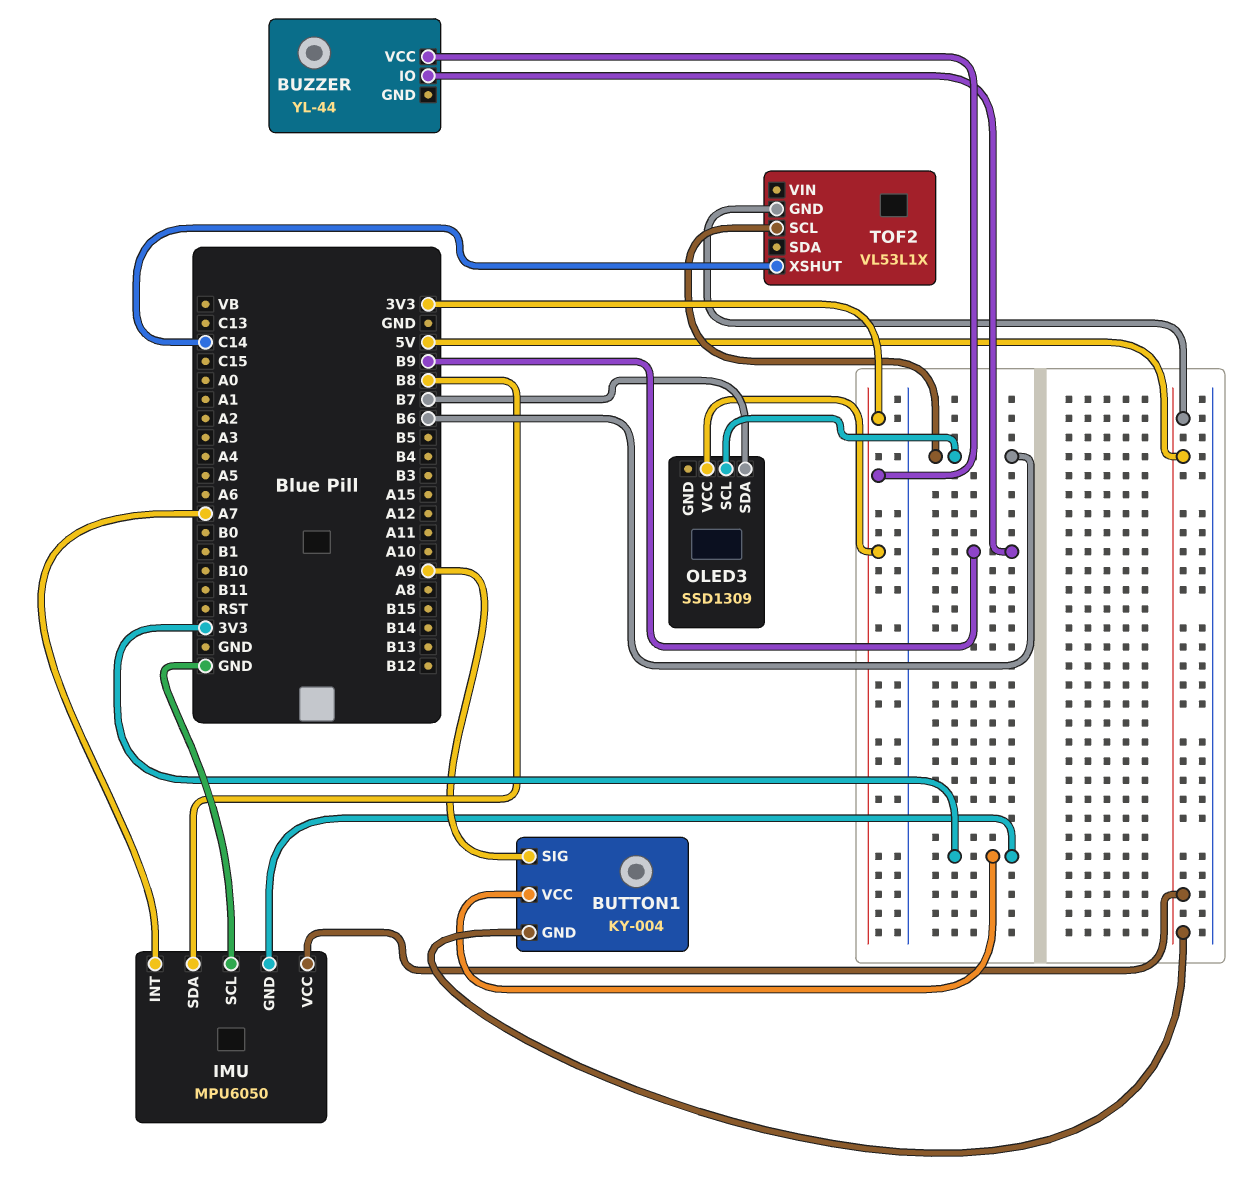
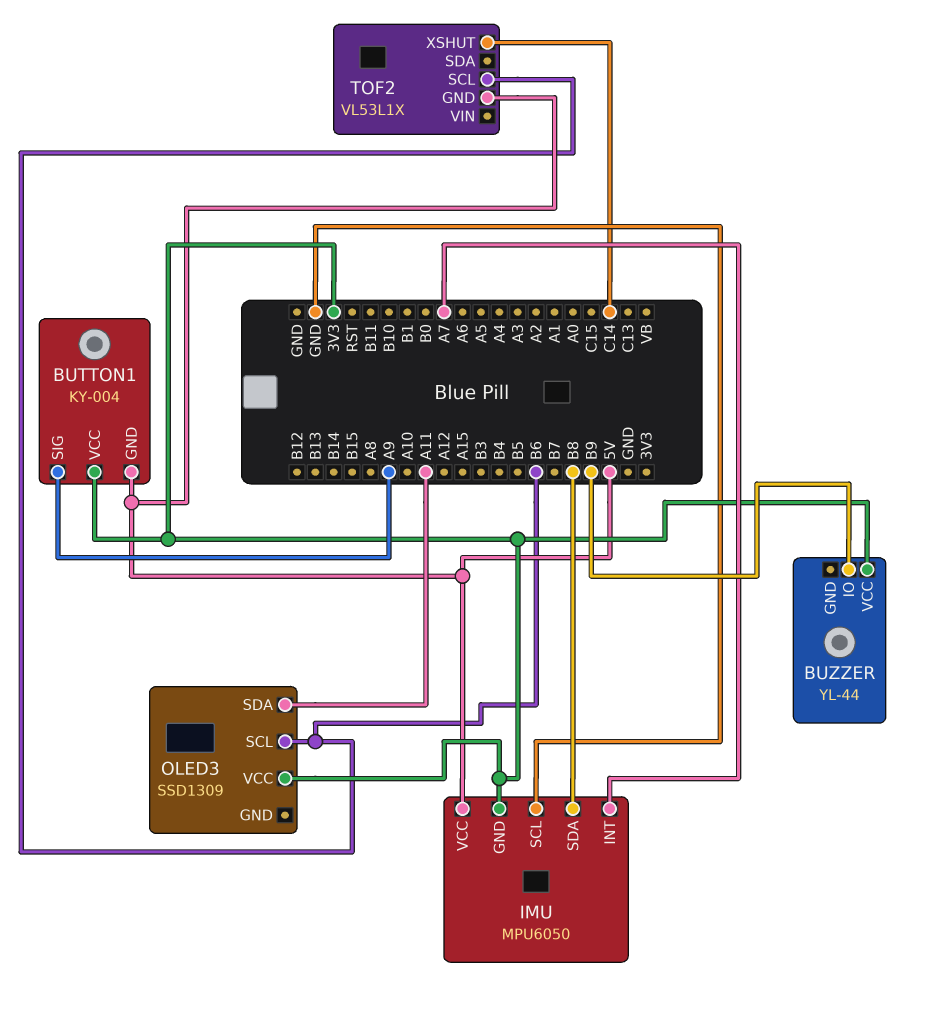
OLED3 pin SDA: B7 -> A11

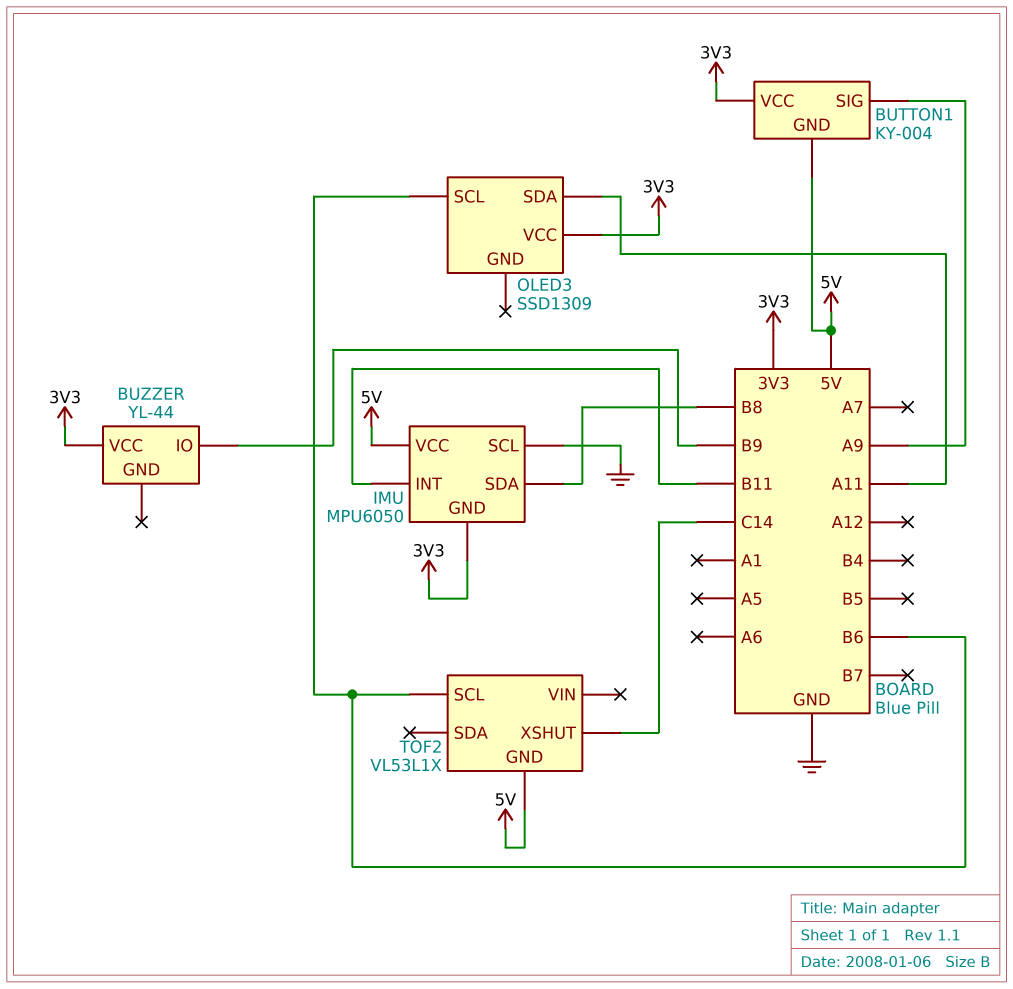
IMU pin INT: A7 -> B11

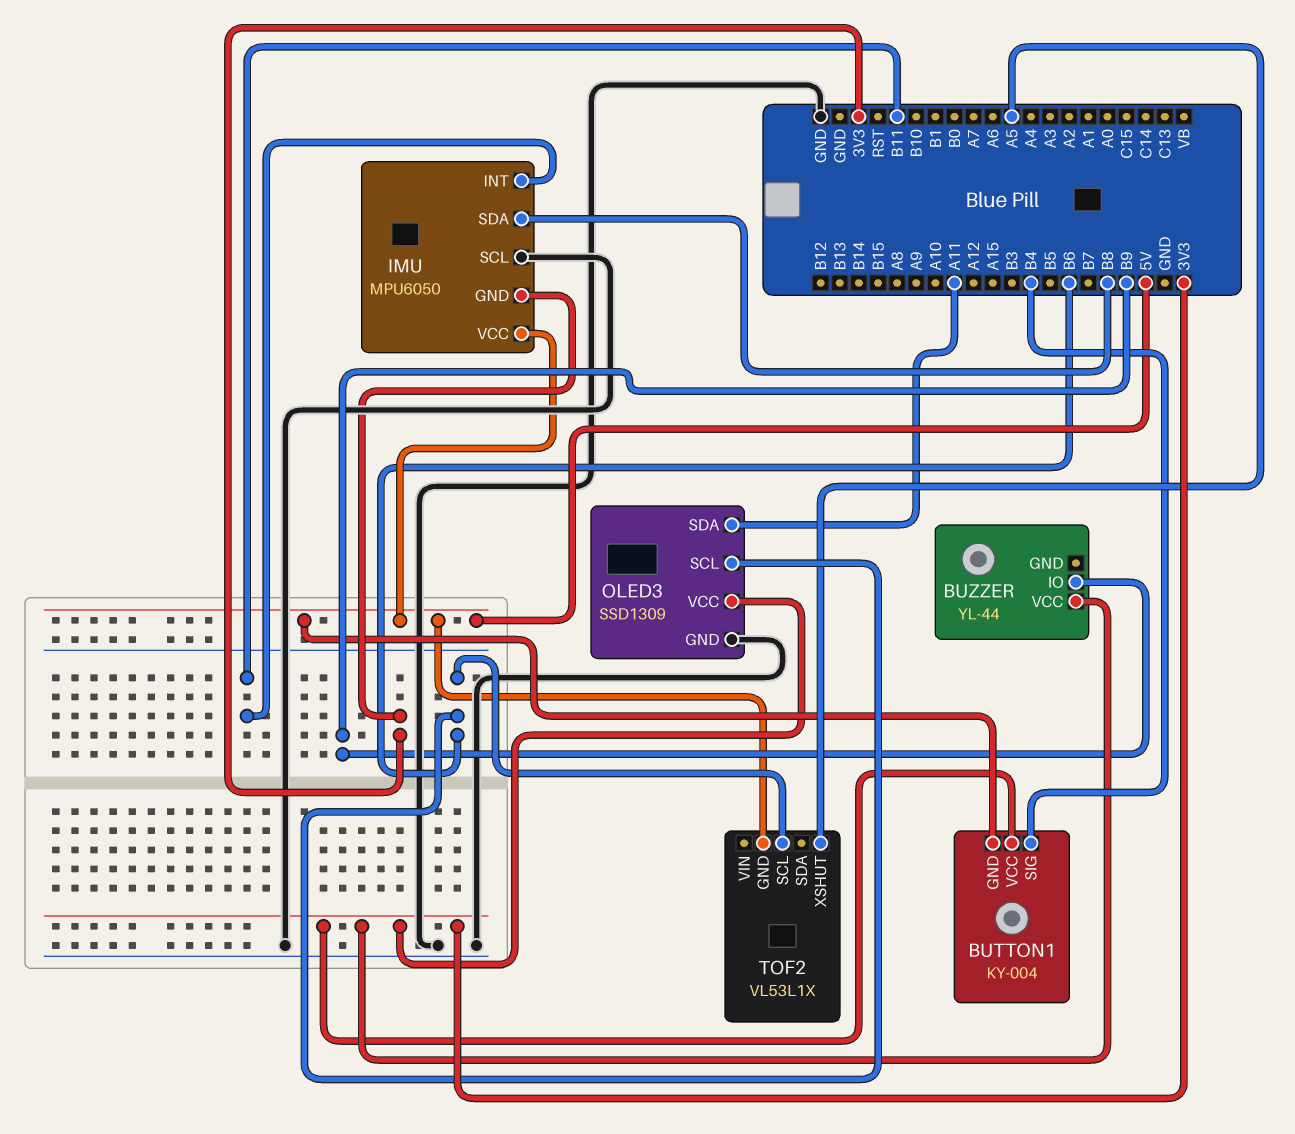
BUTTON1 pin SIG: A9 -> B4
OLED3 pin GND: none -> GND
TOF2 pin XSHUT: C14 -> A5

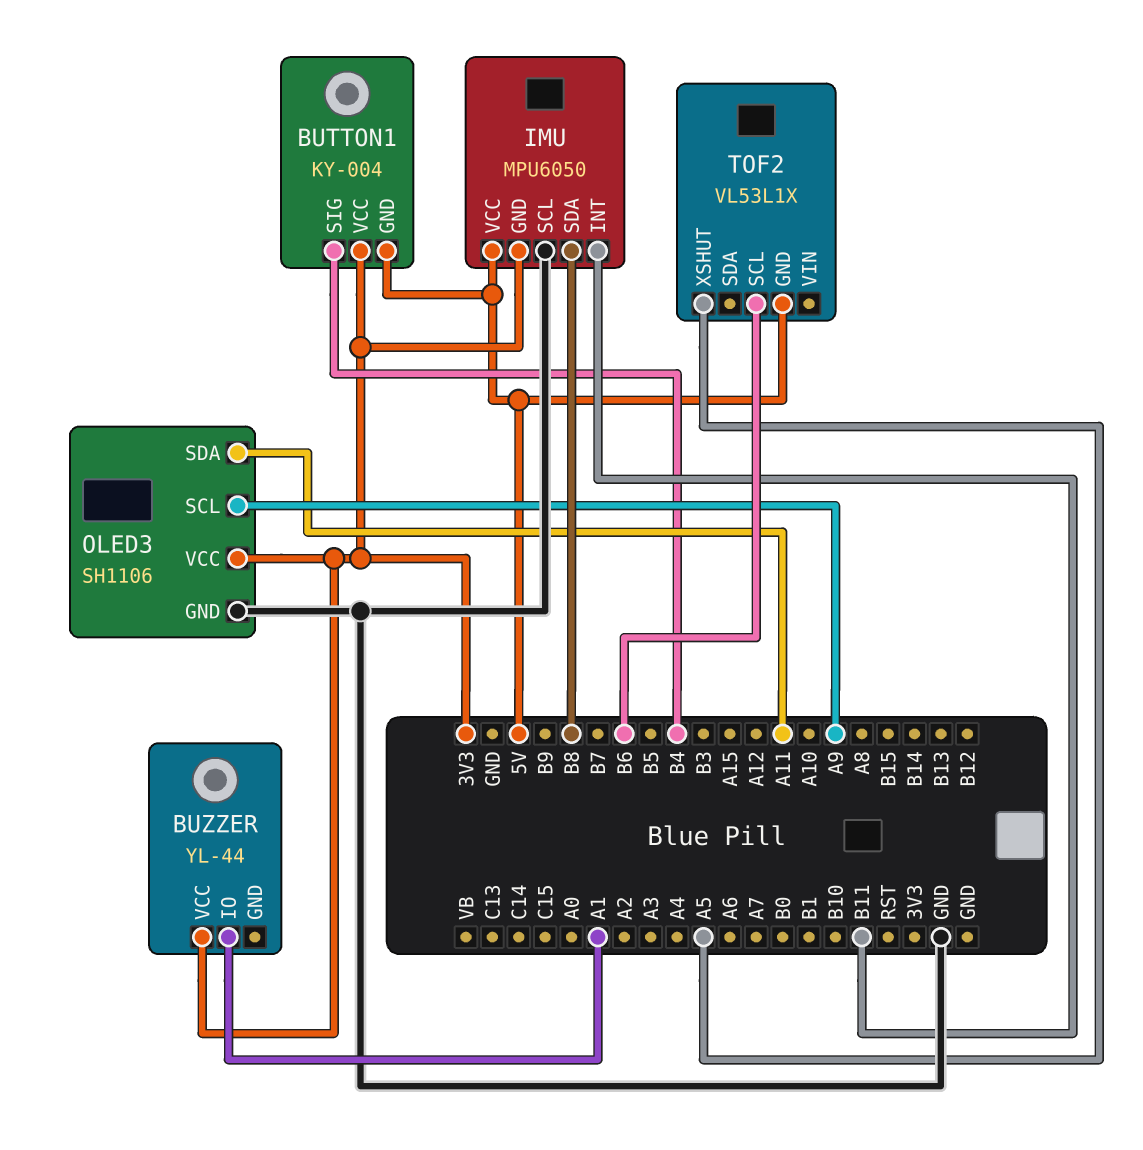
BUZZER pin IO: B9 -> A1
OLED3: SSD1309 -> SH1106
OLED3 pin SCL: B6 -> A9

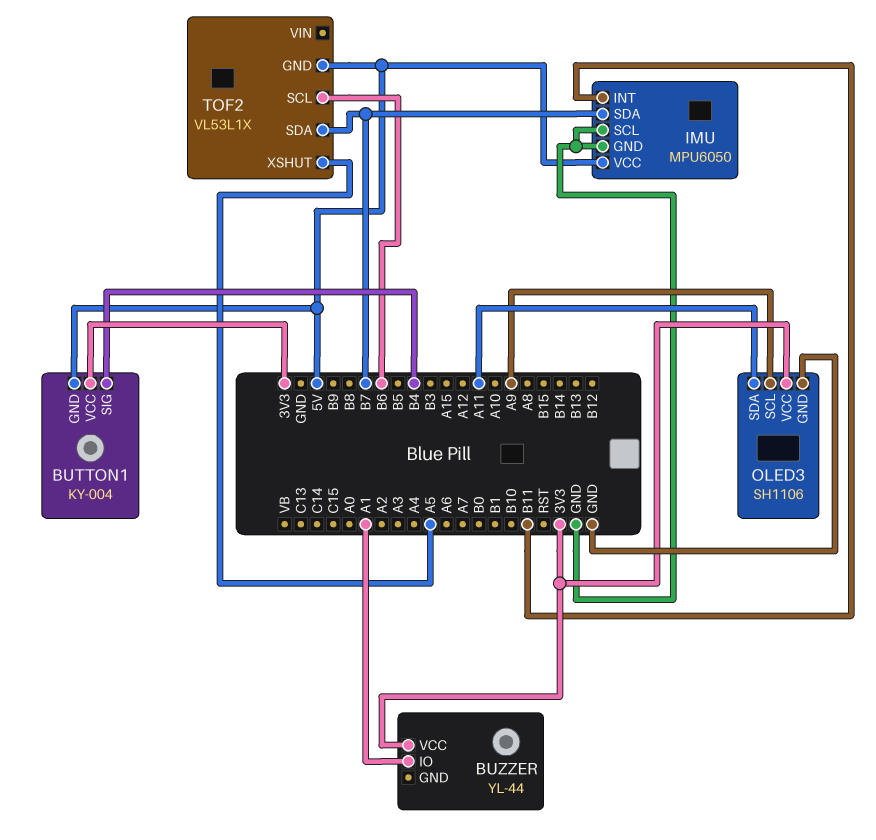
IMU pin GND: 3V3 -> GND
IMU pin SDA: B8 -> B7
TOF2 pin SDA: none -> B7

